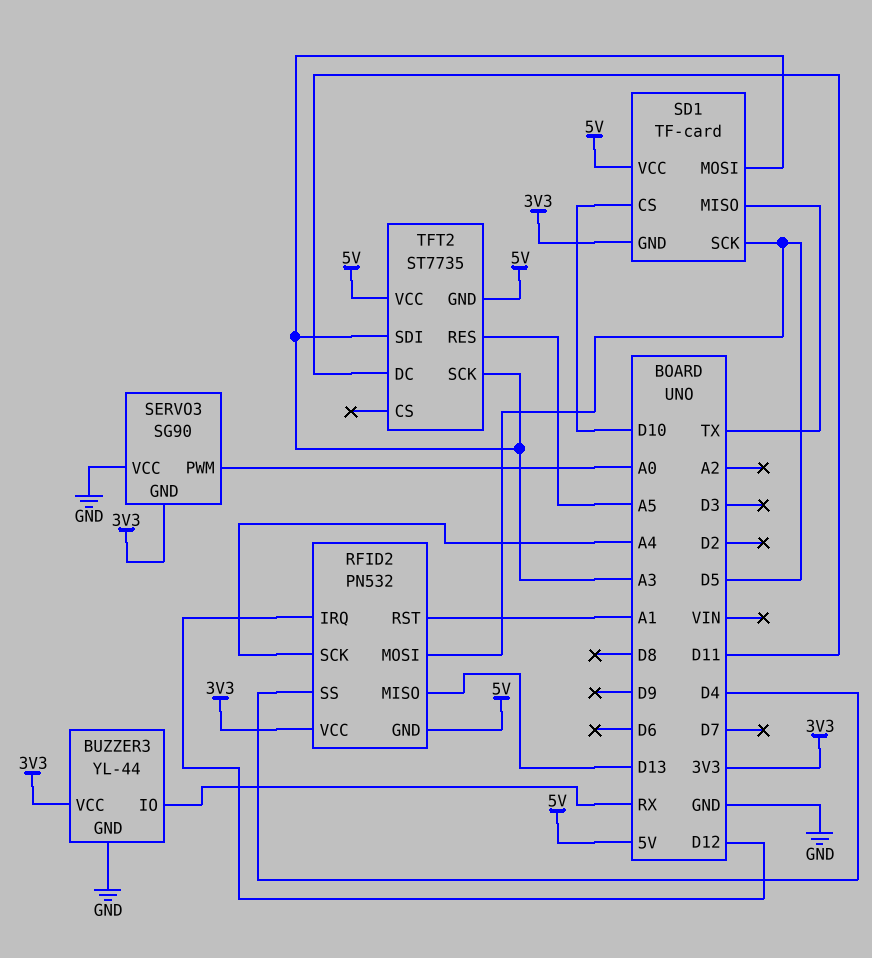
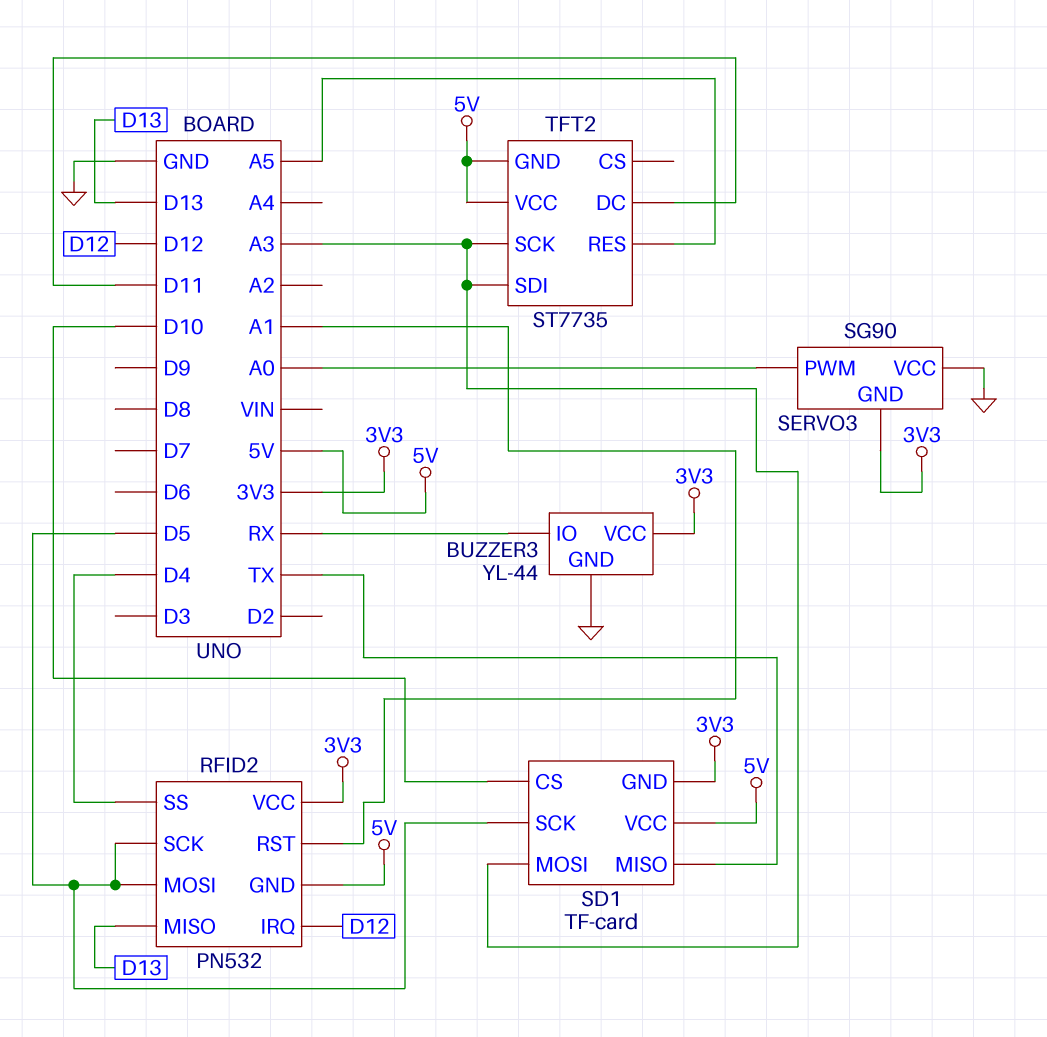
RFID2 pin SCK: A4 -> D5

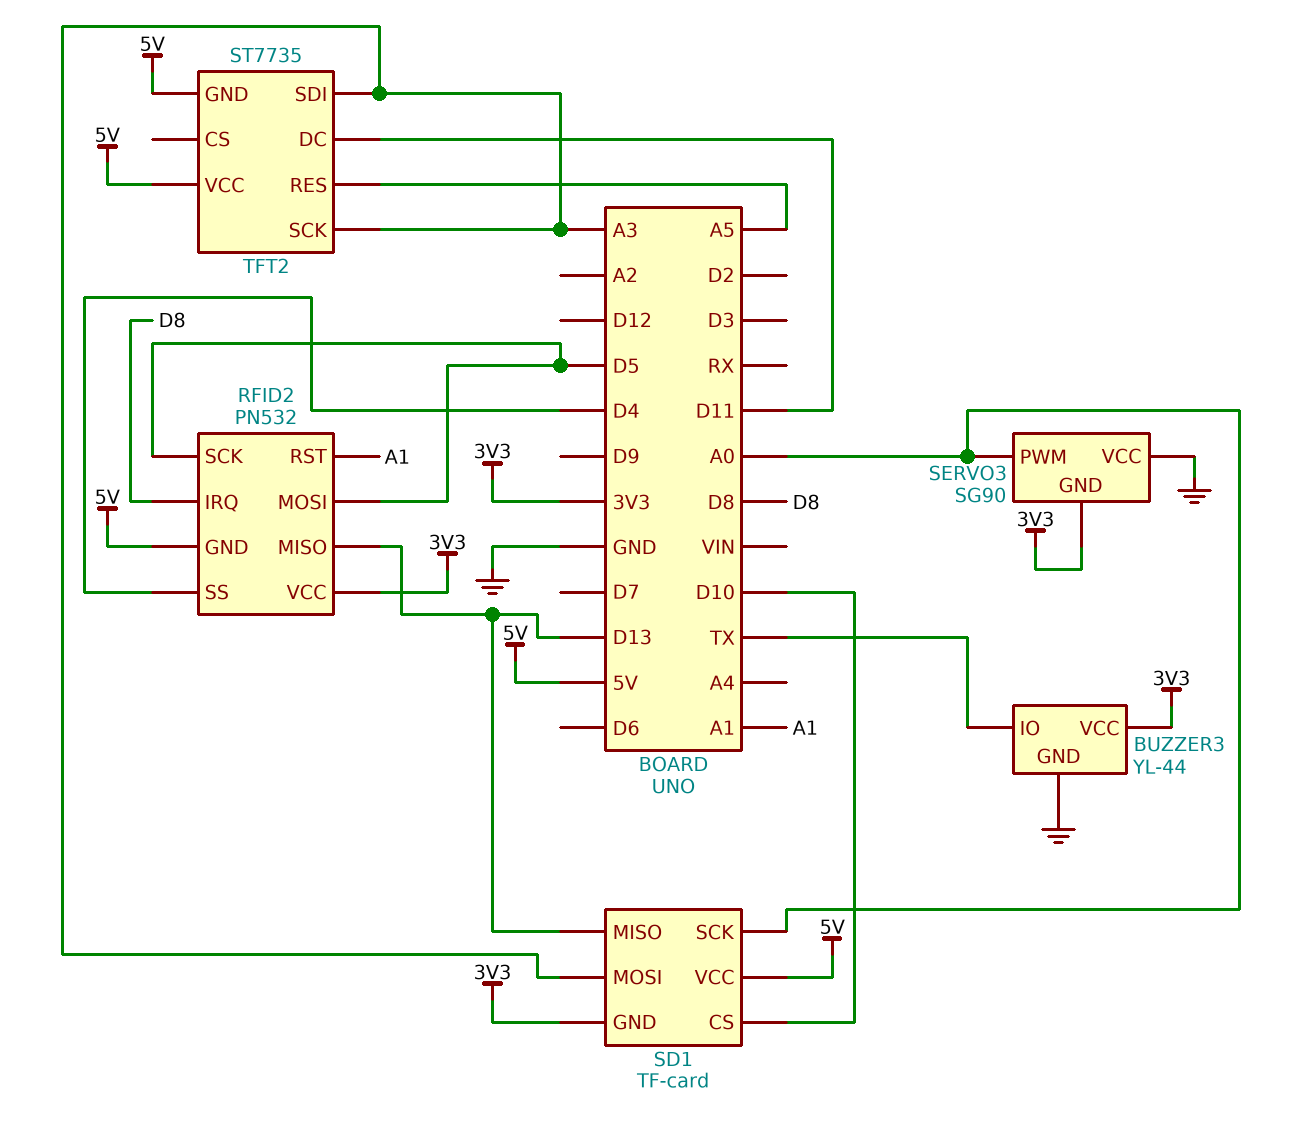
BUZZER3 pin IO: RX -> TX
RFID2 pin IRQ: D12 -> D8
SD1 pin MISO: TX -> D13
SD1 pin SCK: D5 -> A0

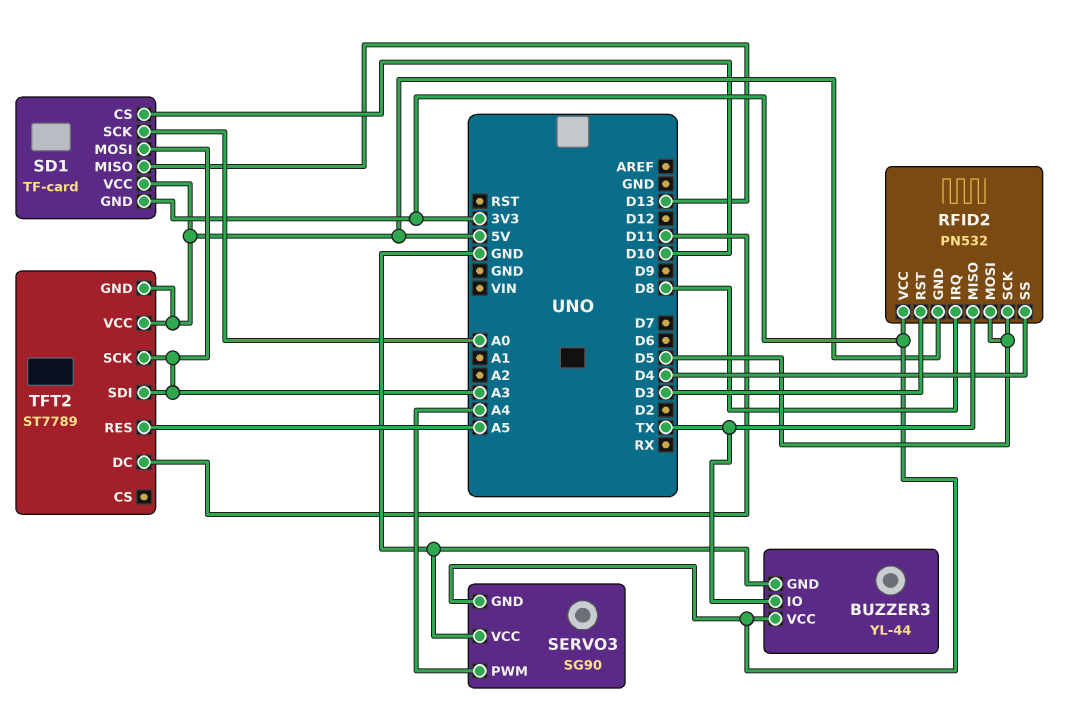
RFID2 pin MISO: D13 -> TX
RFID2 pin RST: A1 -> D3
SERVO3 pin PWM: A0 -> A4
TFT2: ST7735 -> ST7789

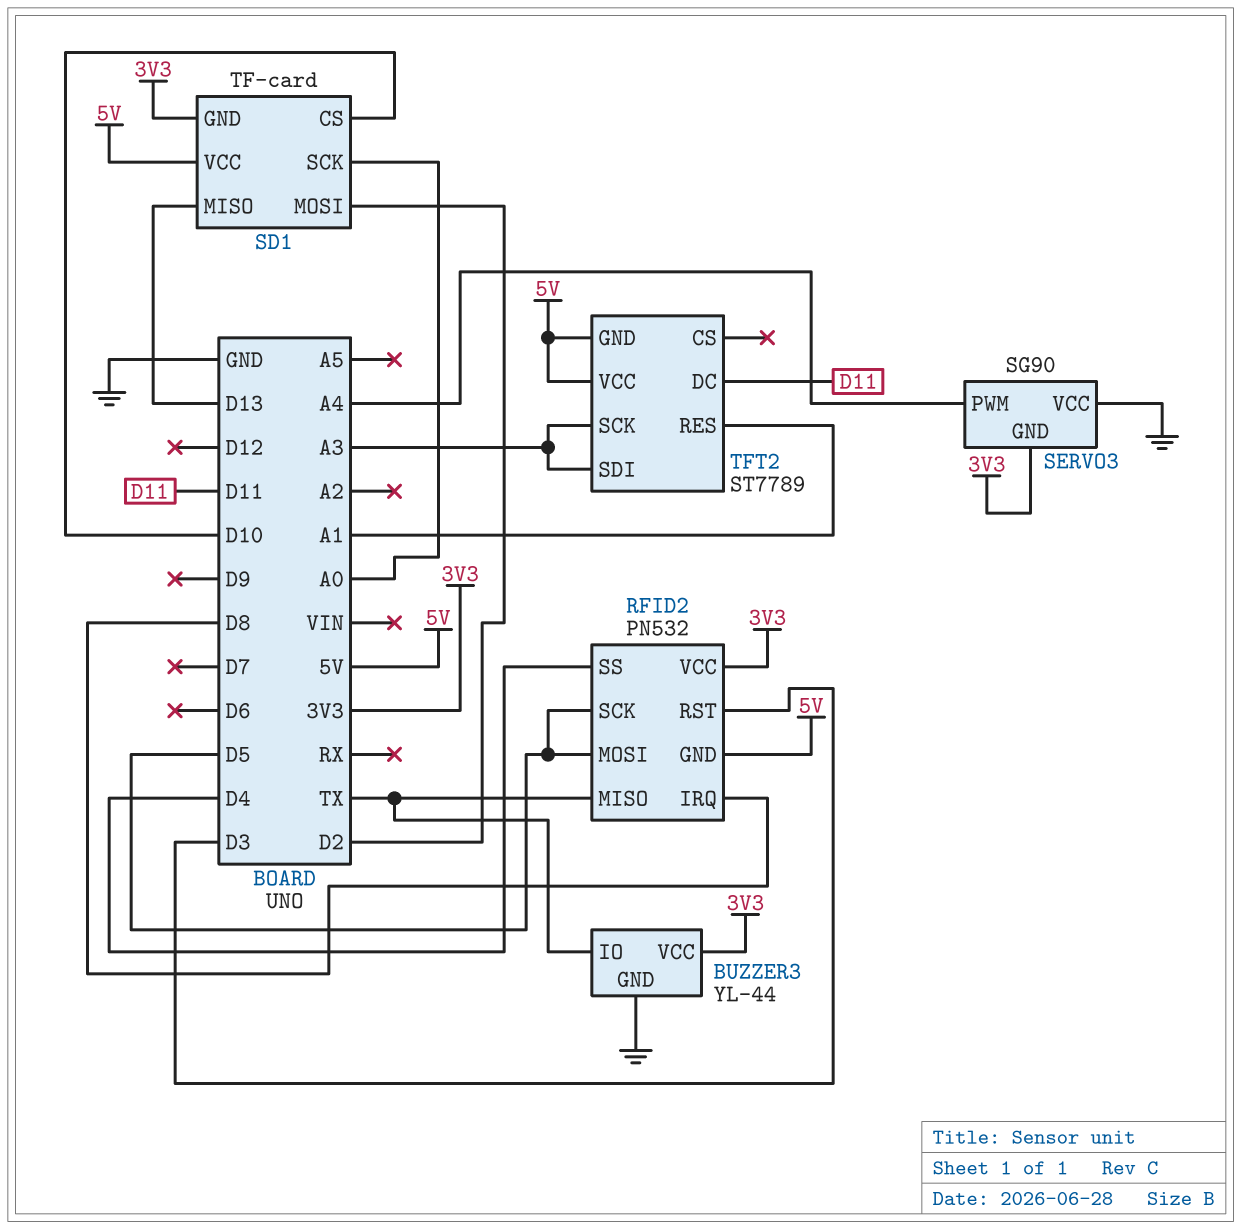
SD1 pin MOSI: A3 -> D2
TFT2 pin RES: A5 -> A1

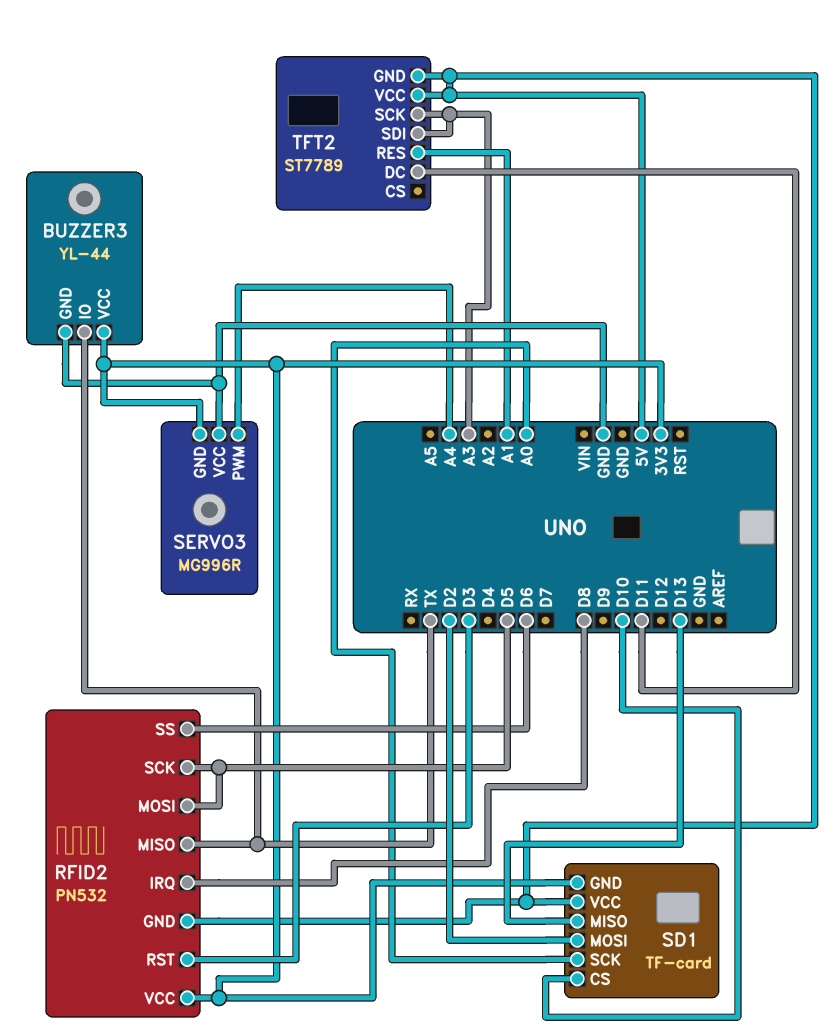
RFID2 pin SS: D4 -> D6
SERVO3: SG90 -> MG996R

